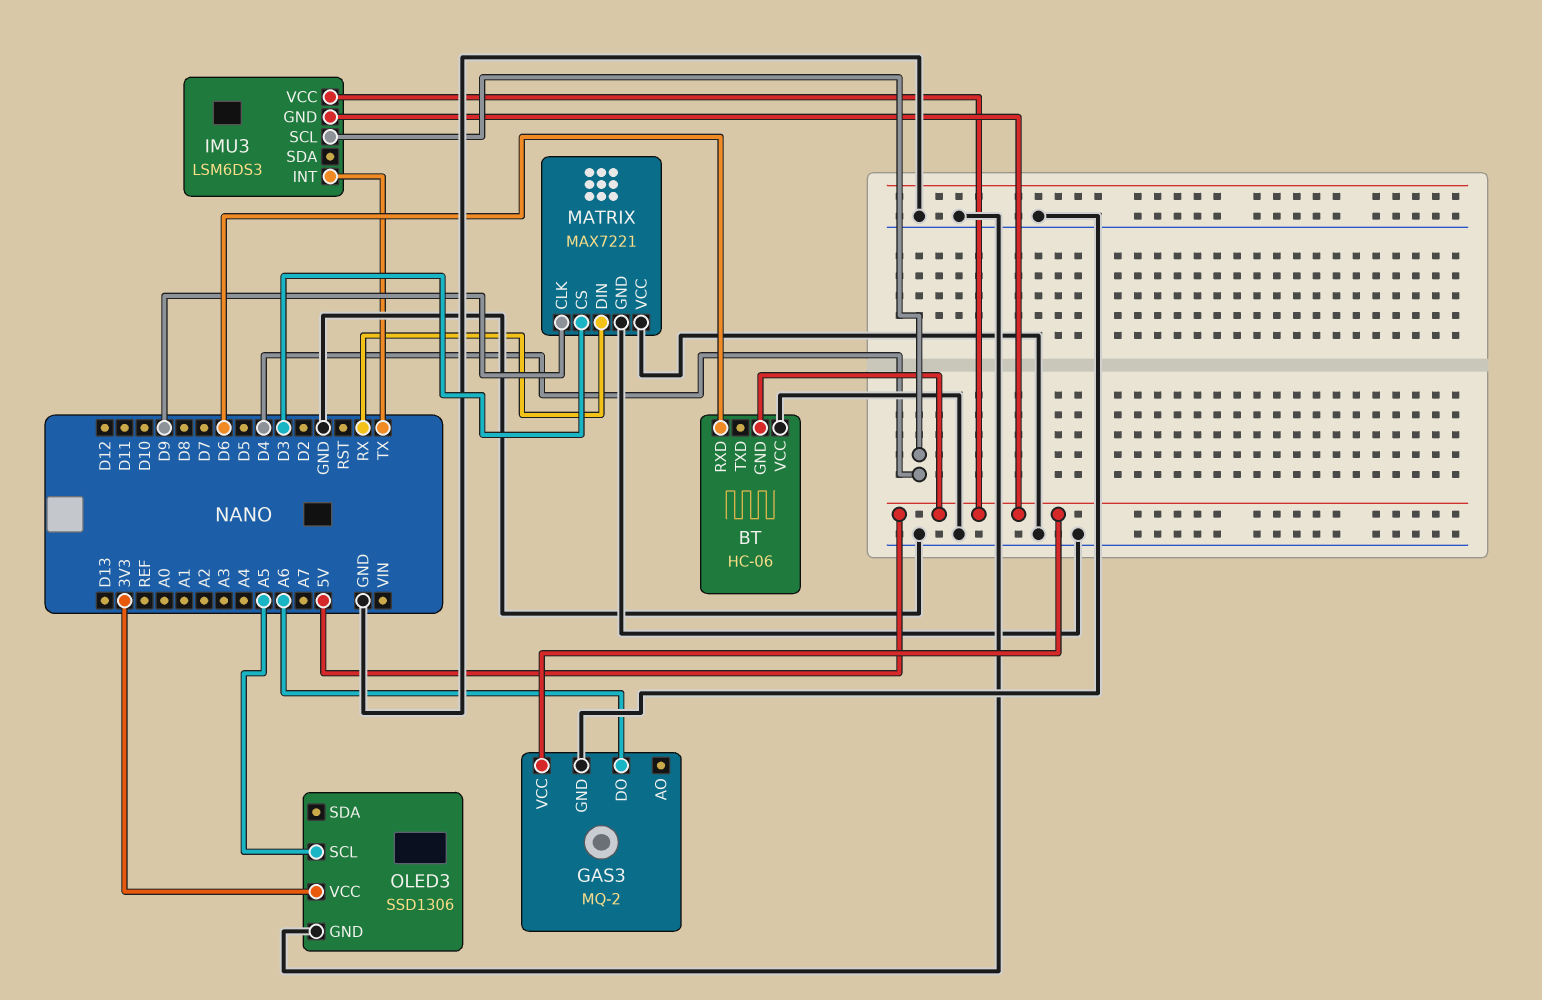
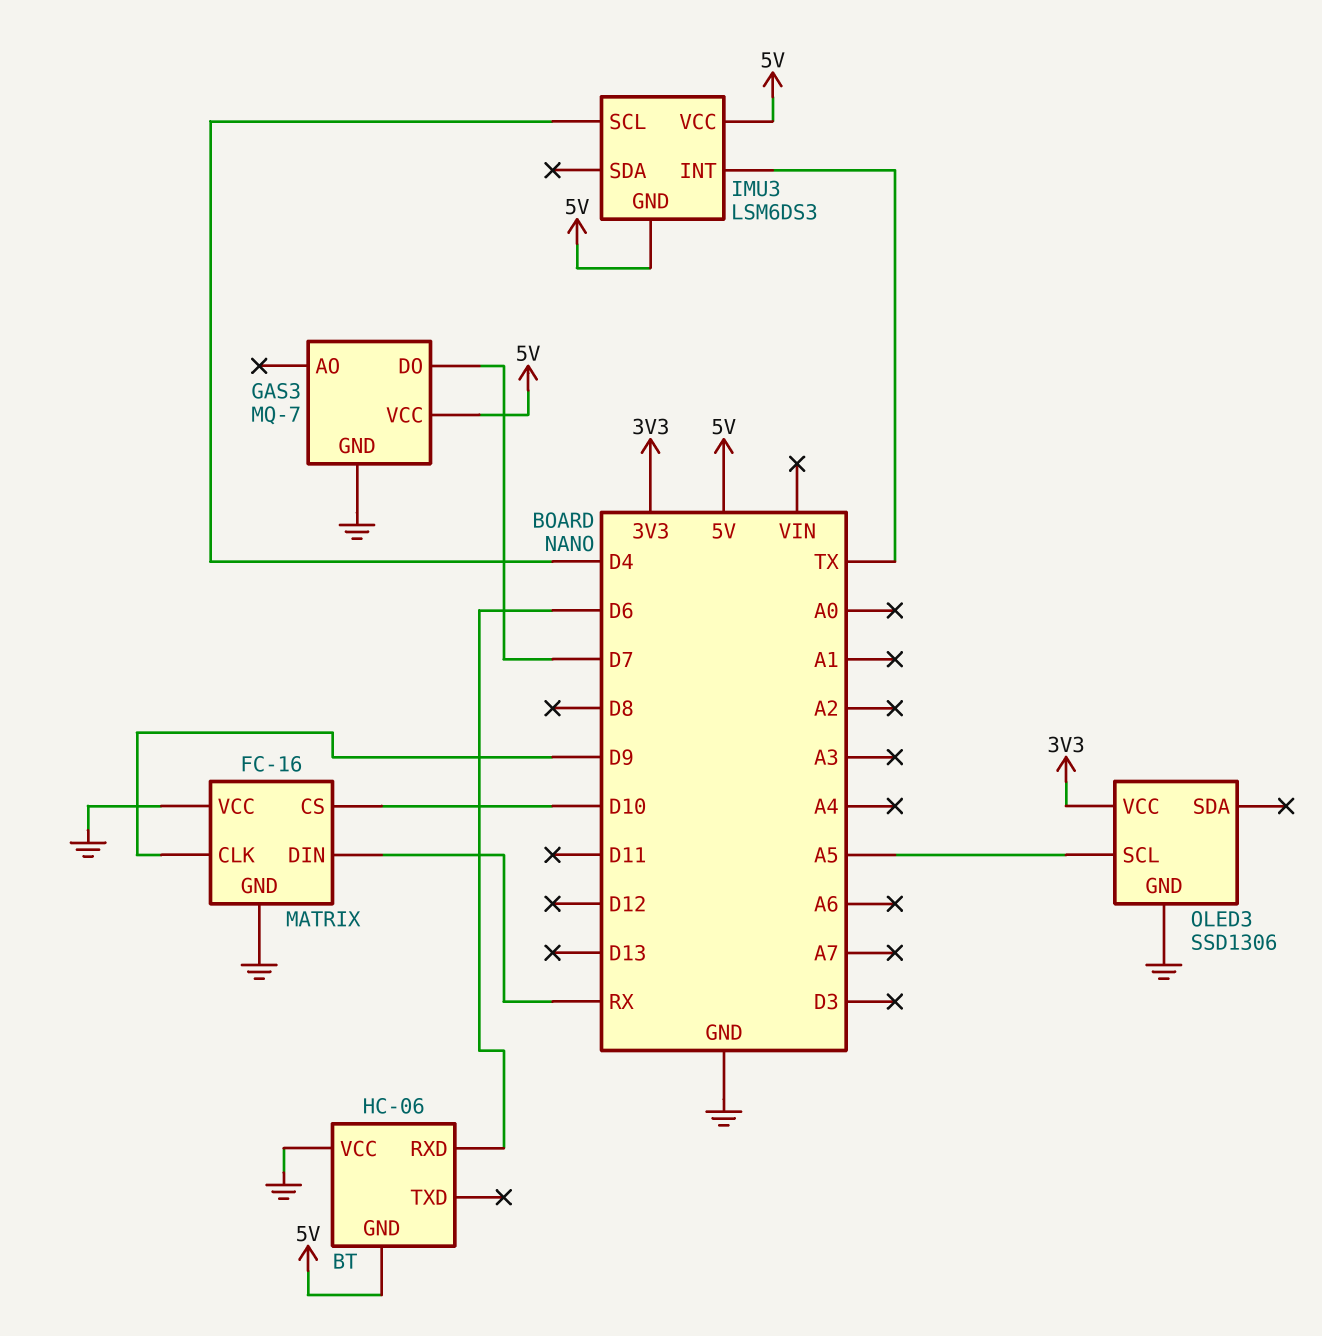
GAS3: MQ-2 -> MQ-7
GAS3 pin DO: A6 -> D7
MATRIX: MAX7221 -> FC-16
MATRIX pin CS: D3 -> D10

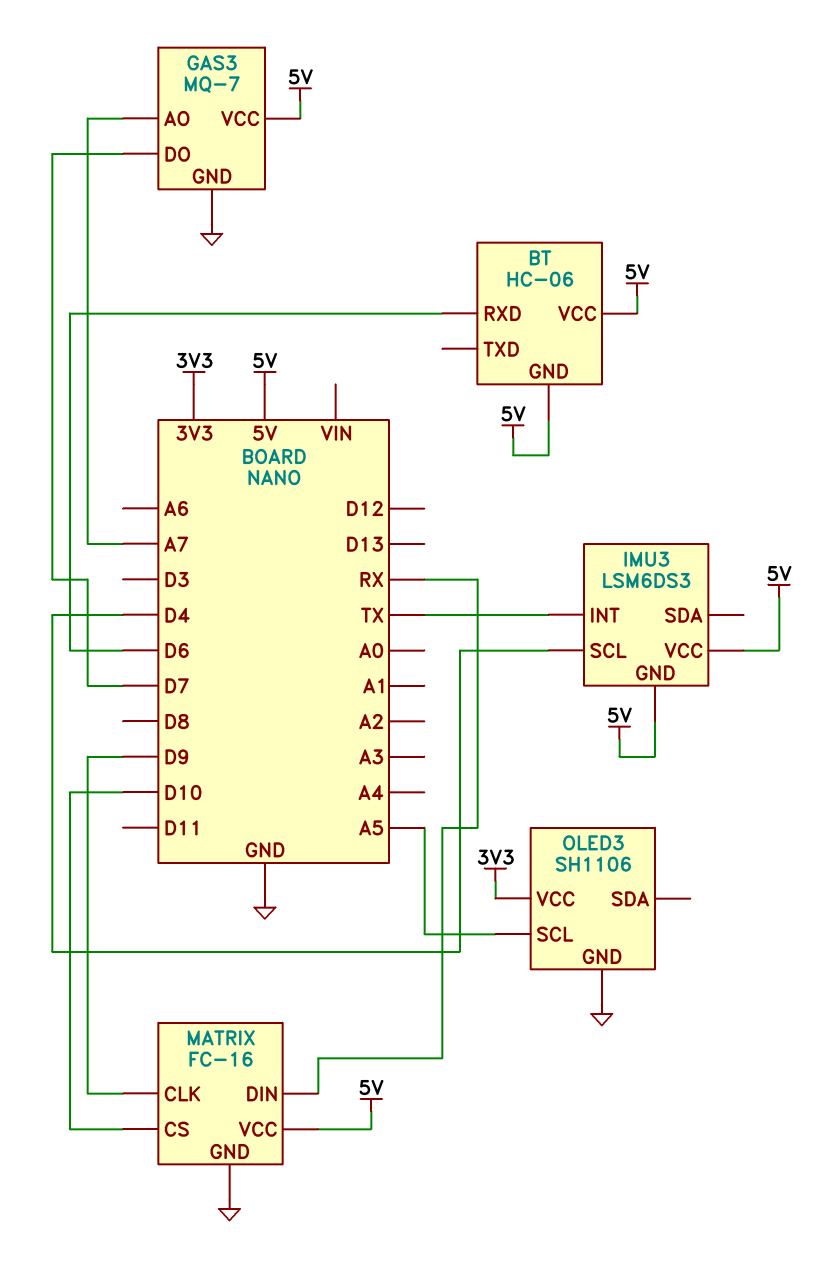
BT pin VCC: GND -> 5V
GAS3 pin AO: none -> A7
MATRIX pin VCC: GND -> 5V
OLED3: SSD1306 -> SH1106

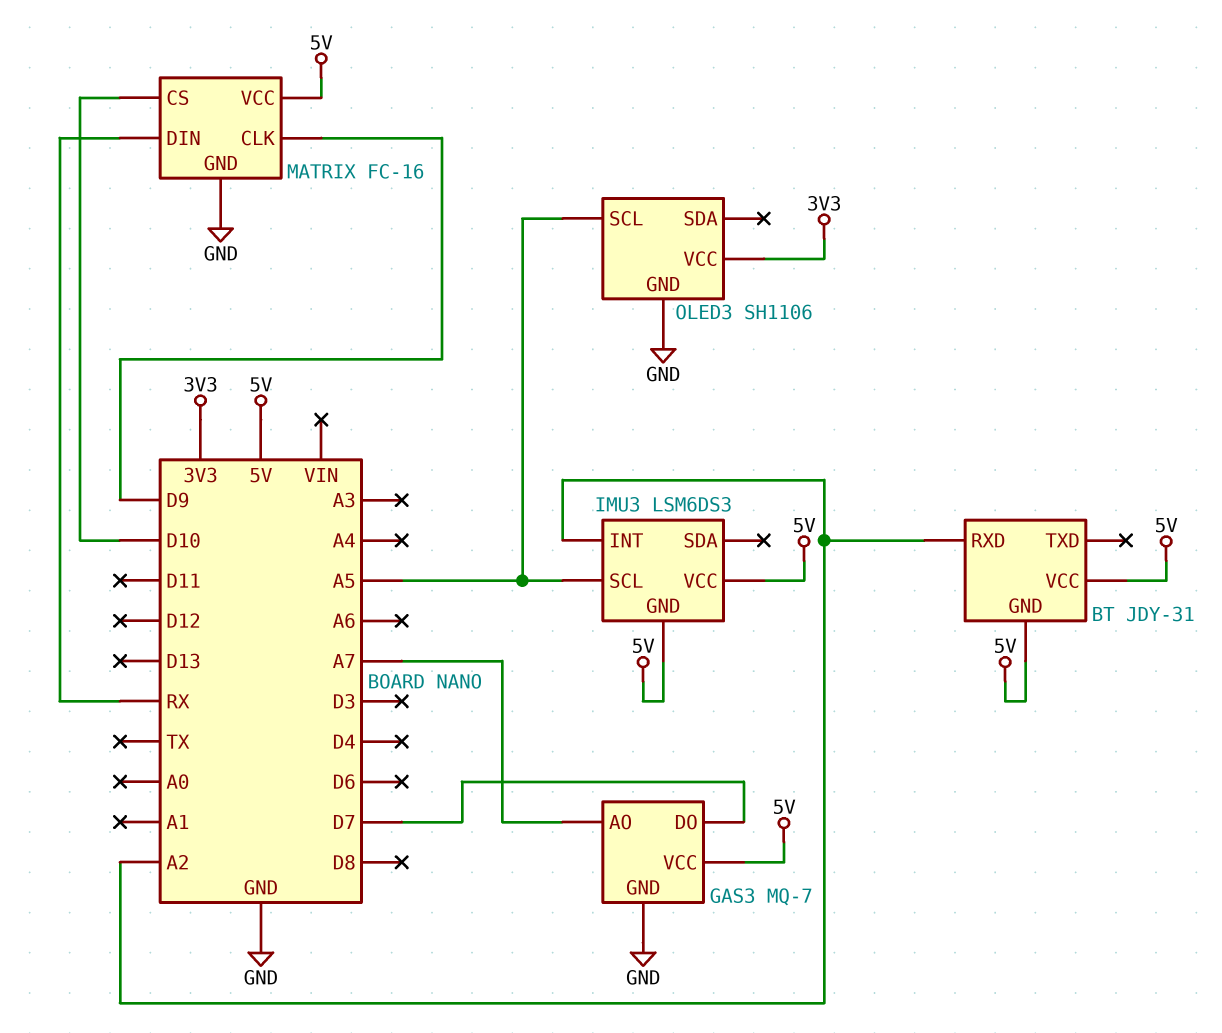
BT: HC-06 -> JDY-31
BT pin RXD: D6 -> A2
IMU3 pin INT: TX -> A2
IMU3 pin SCL: D4 -> A5

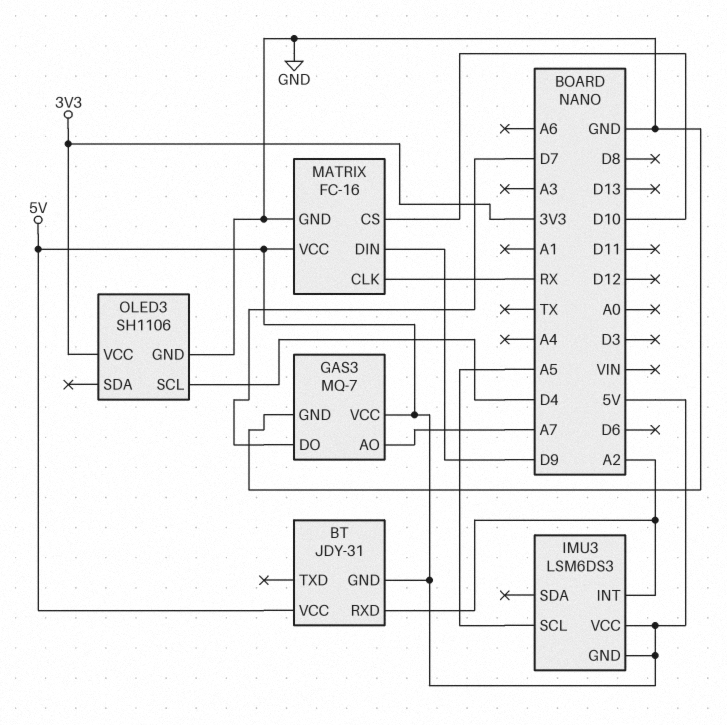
MATRIX pin CLK: D9 -> RX
MATRIX pin DIN: RX -> D9
OLED3 pin SCL: A5 -> D4

